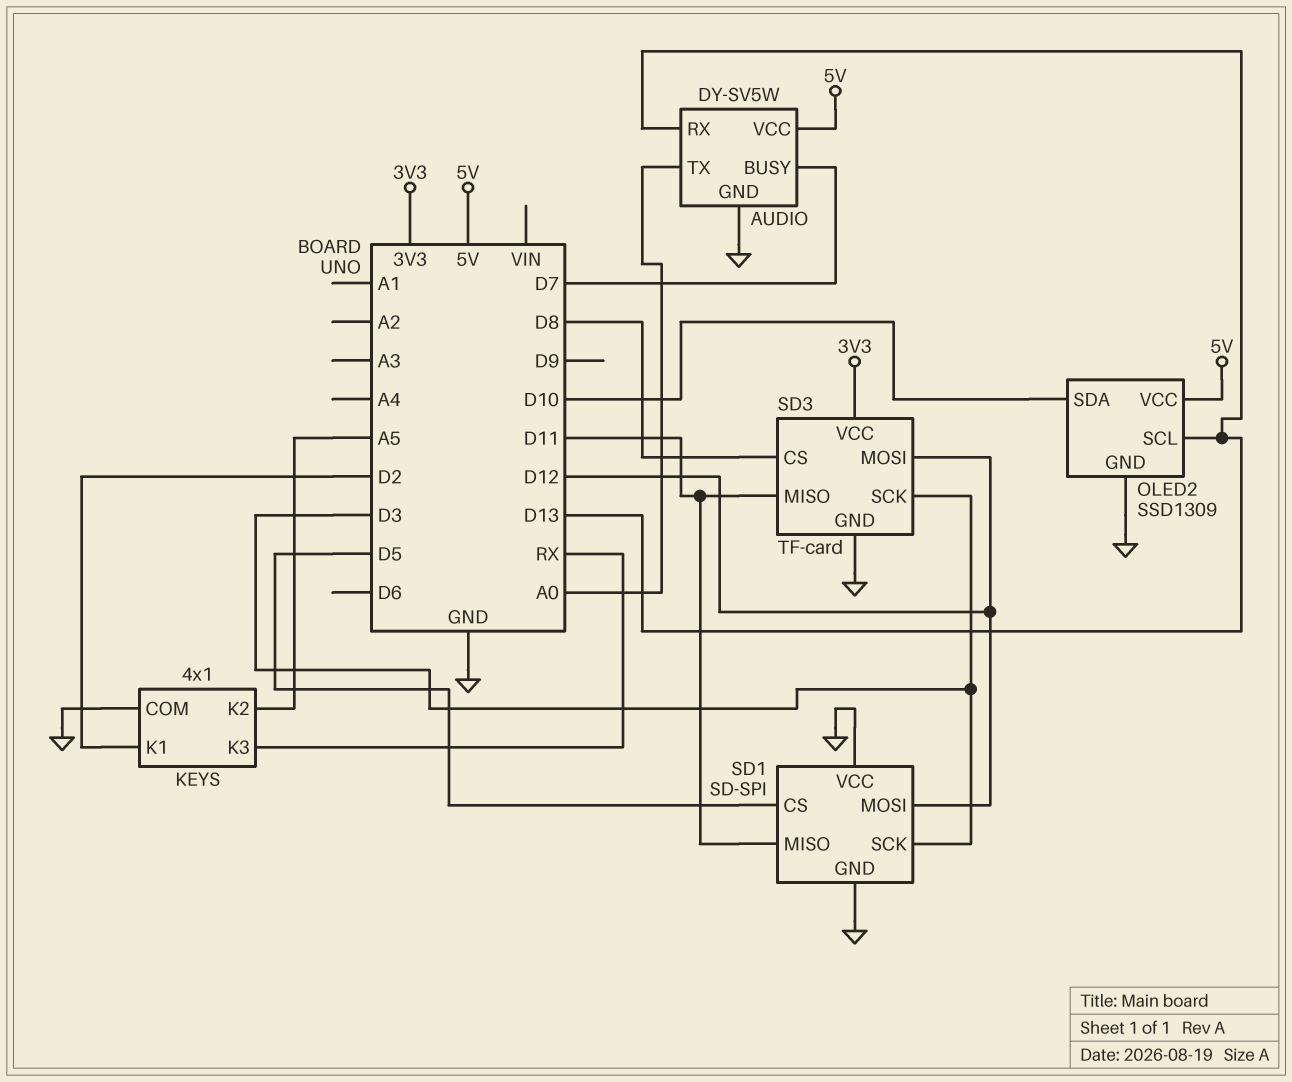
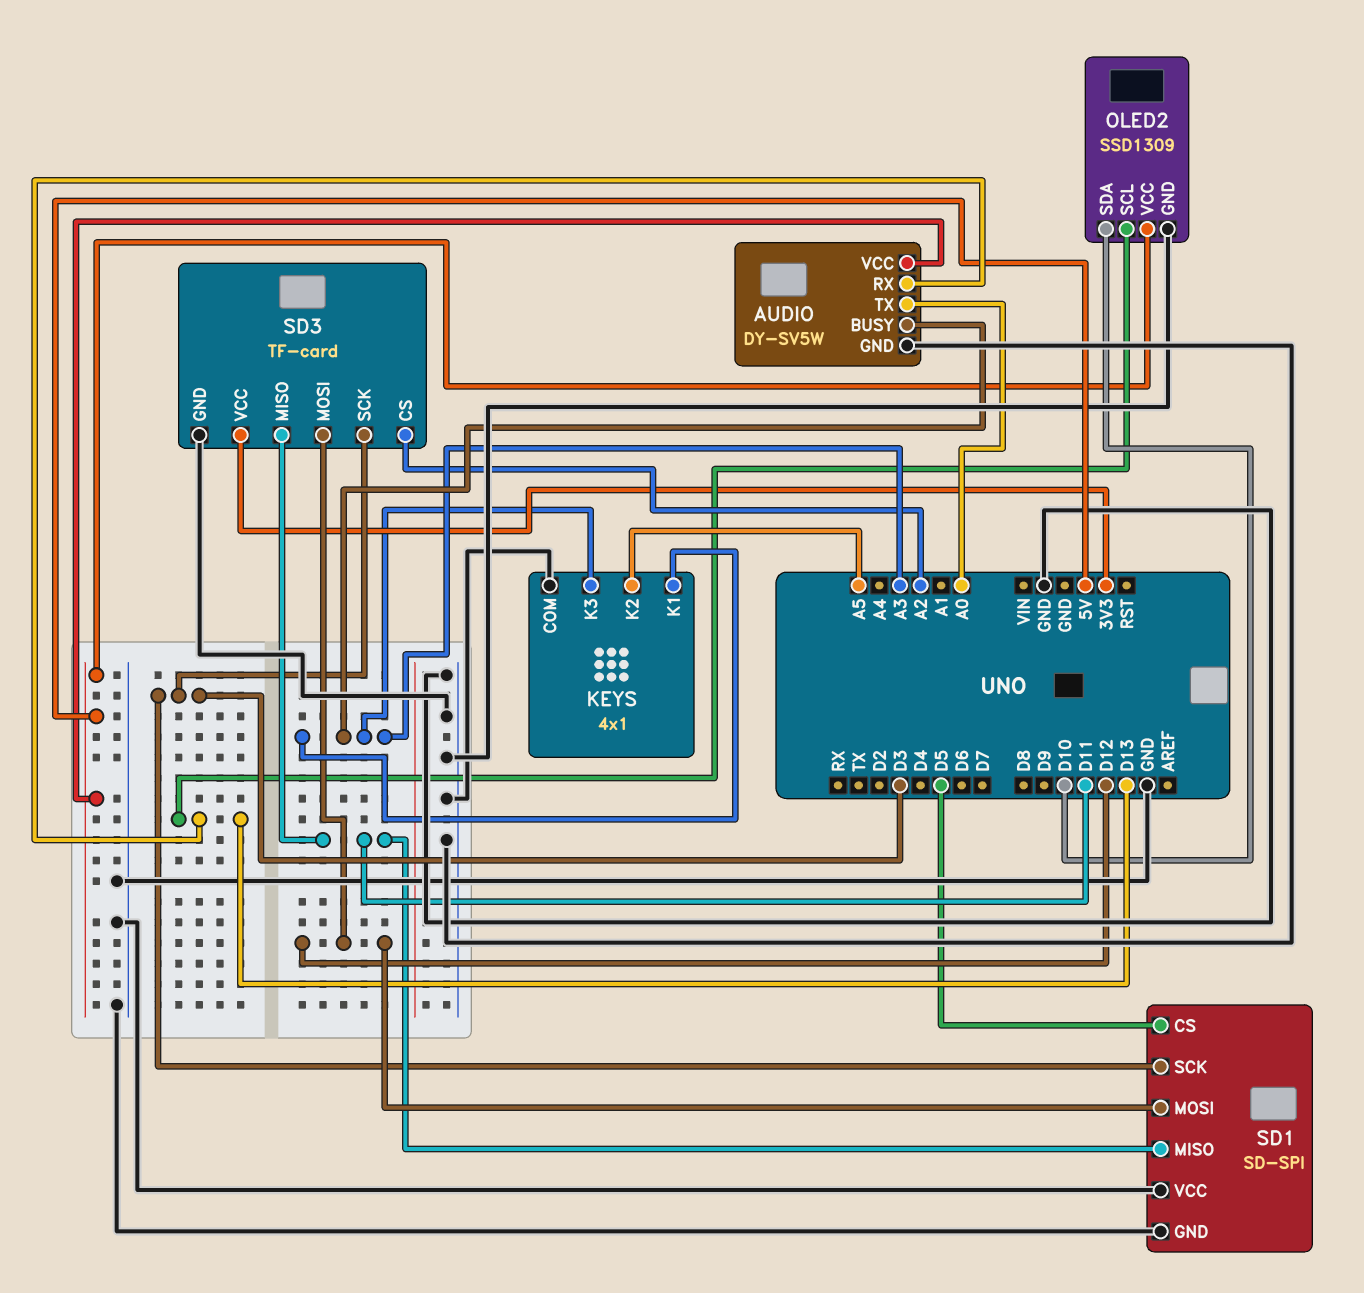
AUDIO pin BUSY: D7 -> A3
KEYS pin K1: D2 -> A3
KEYS pin K3: RX -> A3
SD3 pin CS: D8 -> A2

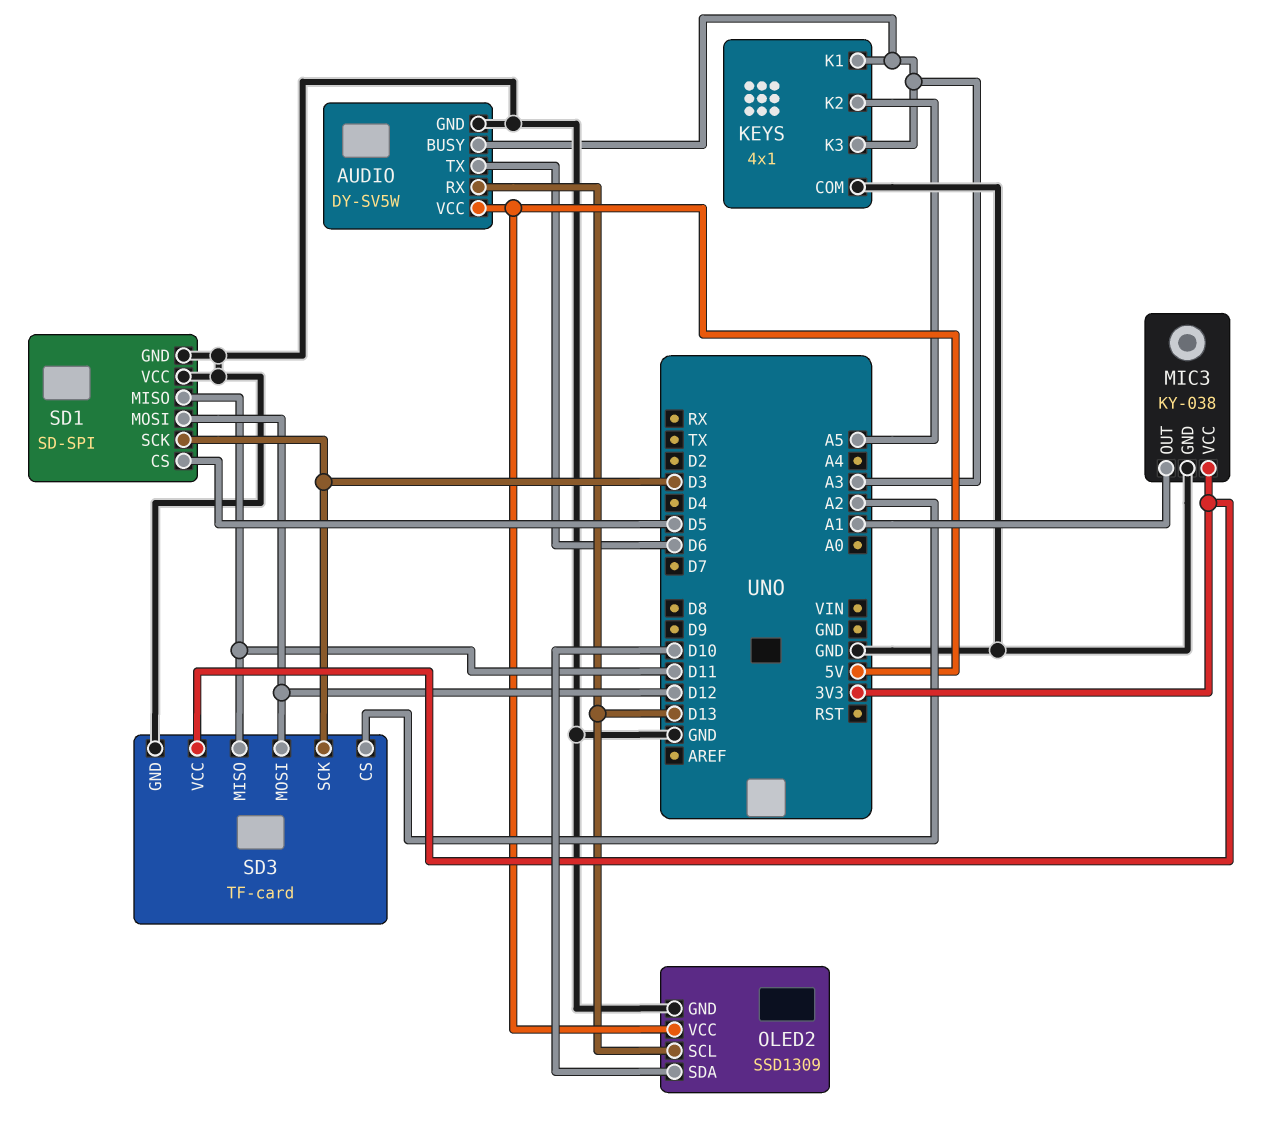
AUDIO pin TX: A0 -> D6
MIC3: none -> KY-038
MIC3 pin GND: none -> GND
MIC3 pin OUT: none -> A1
MIC3 pin VCC: none -> 3V3

